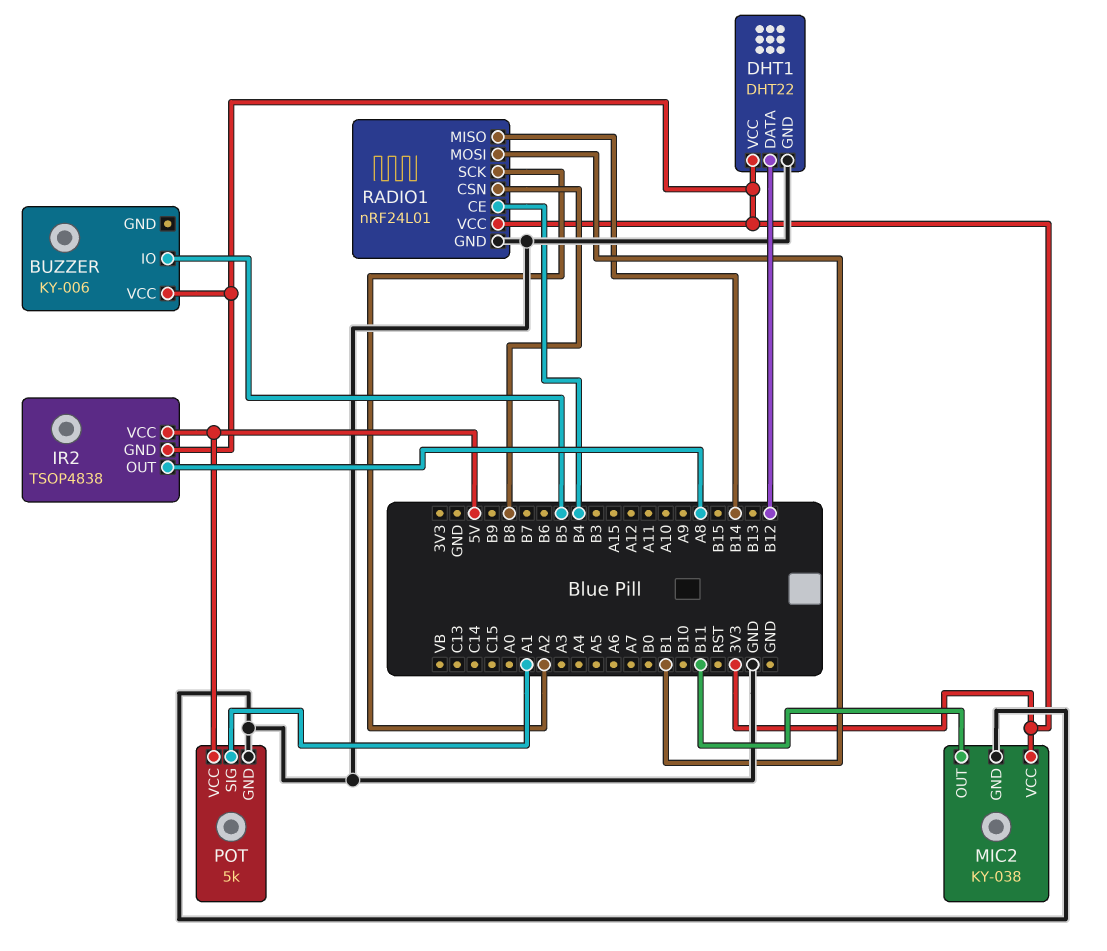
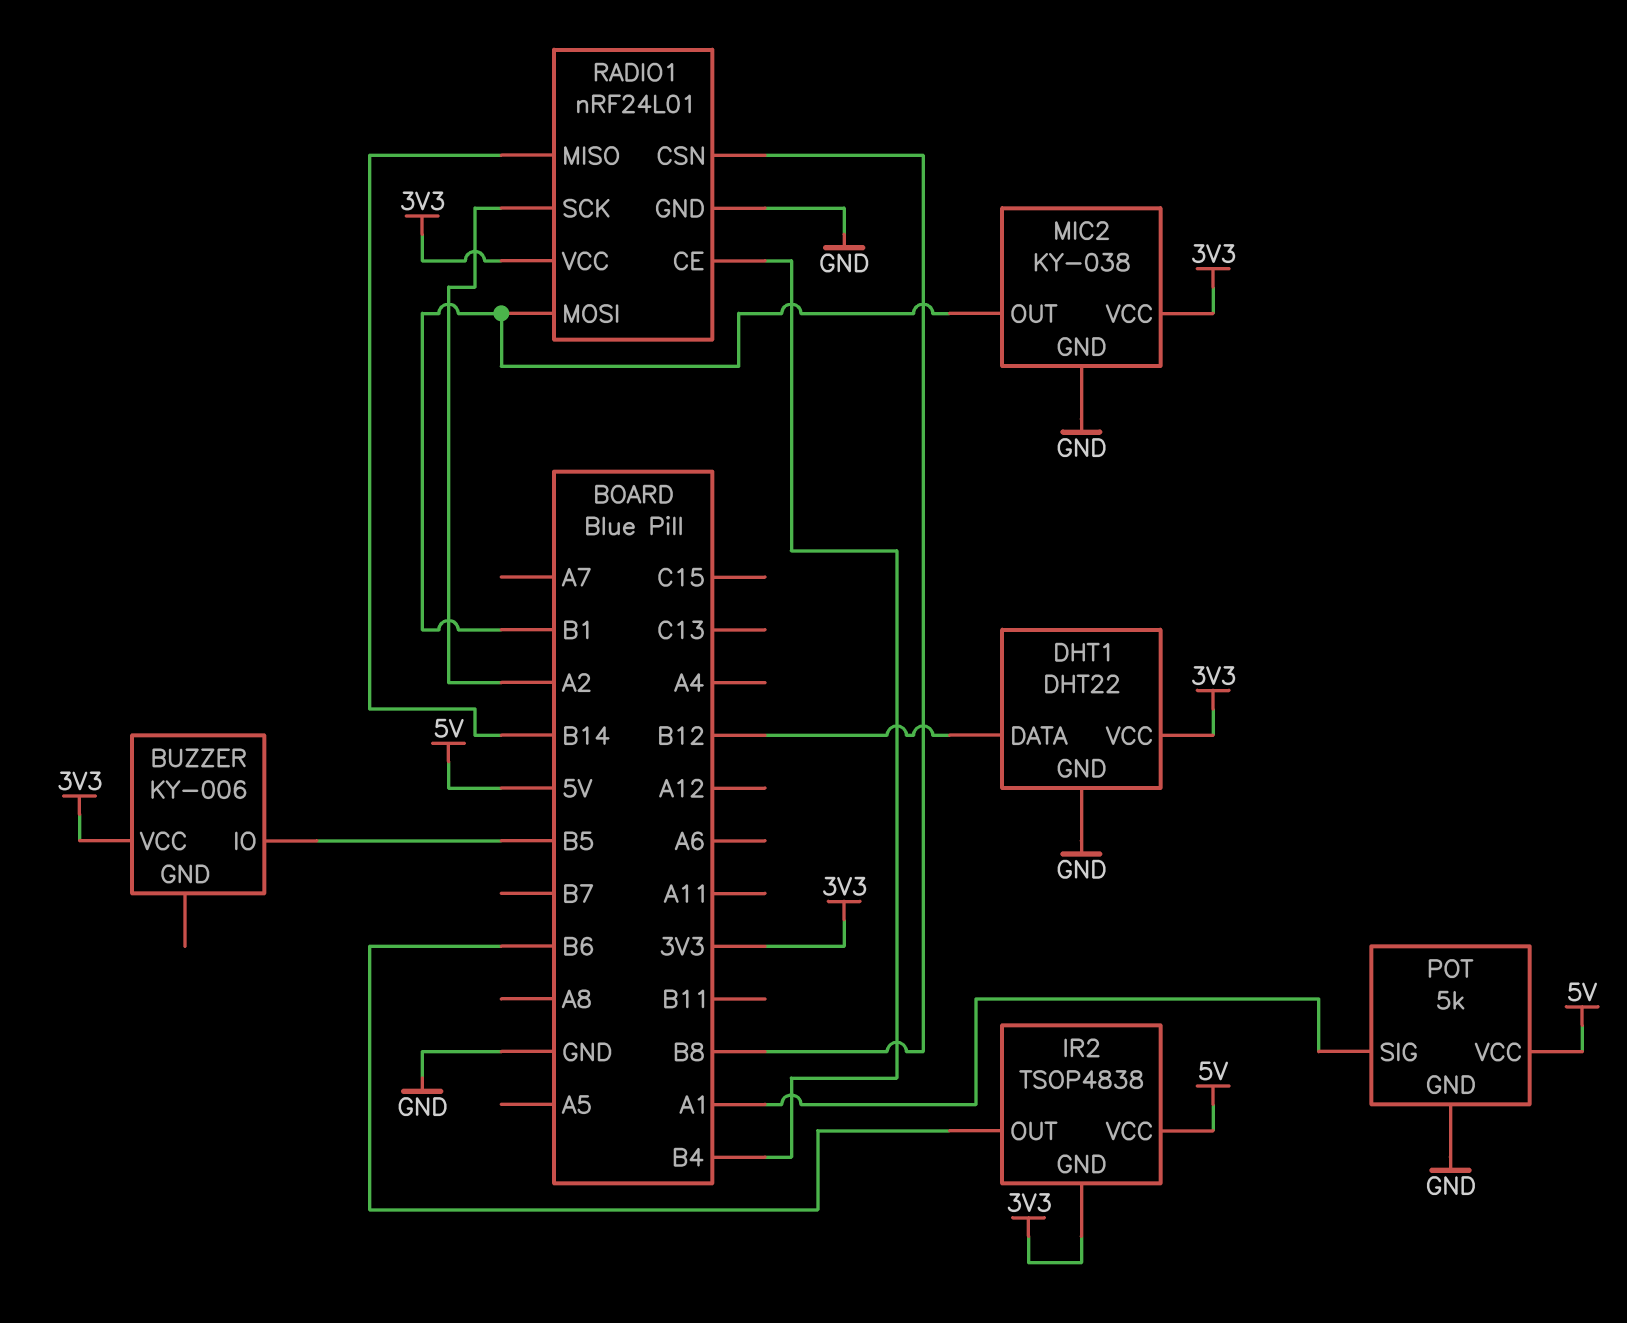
IR2 pin OUT: A8 -> B6
MIC2 pin OUT: B11 -> B1

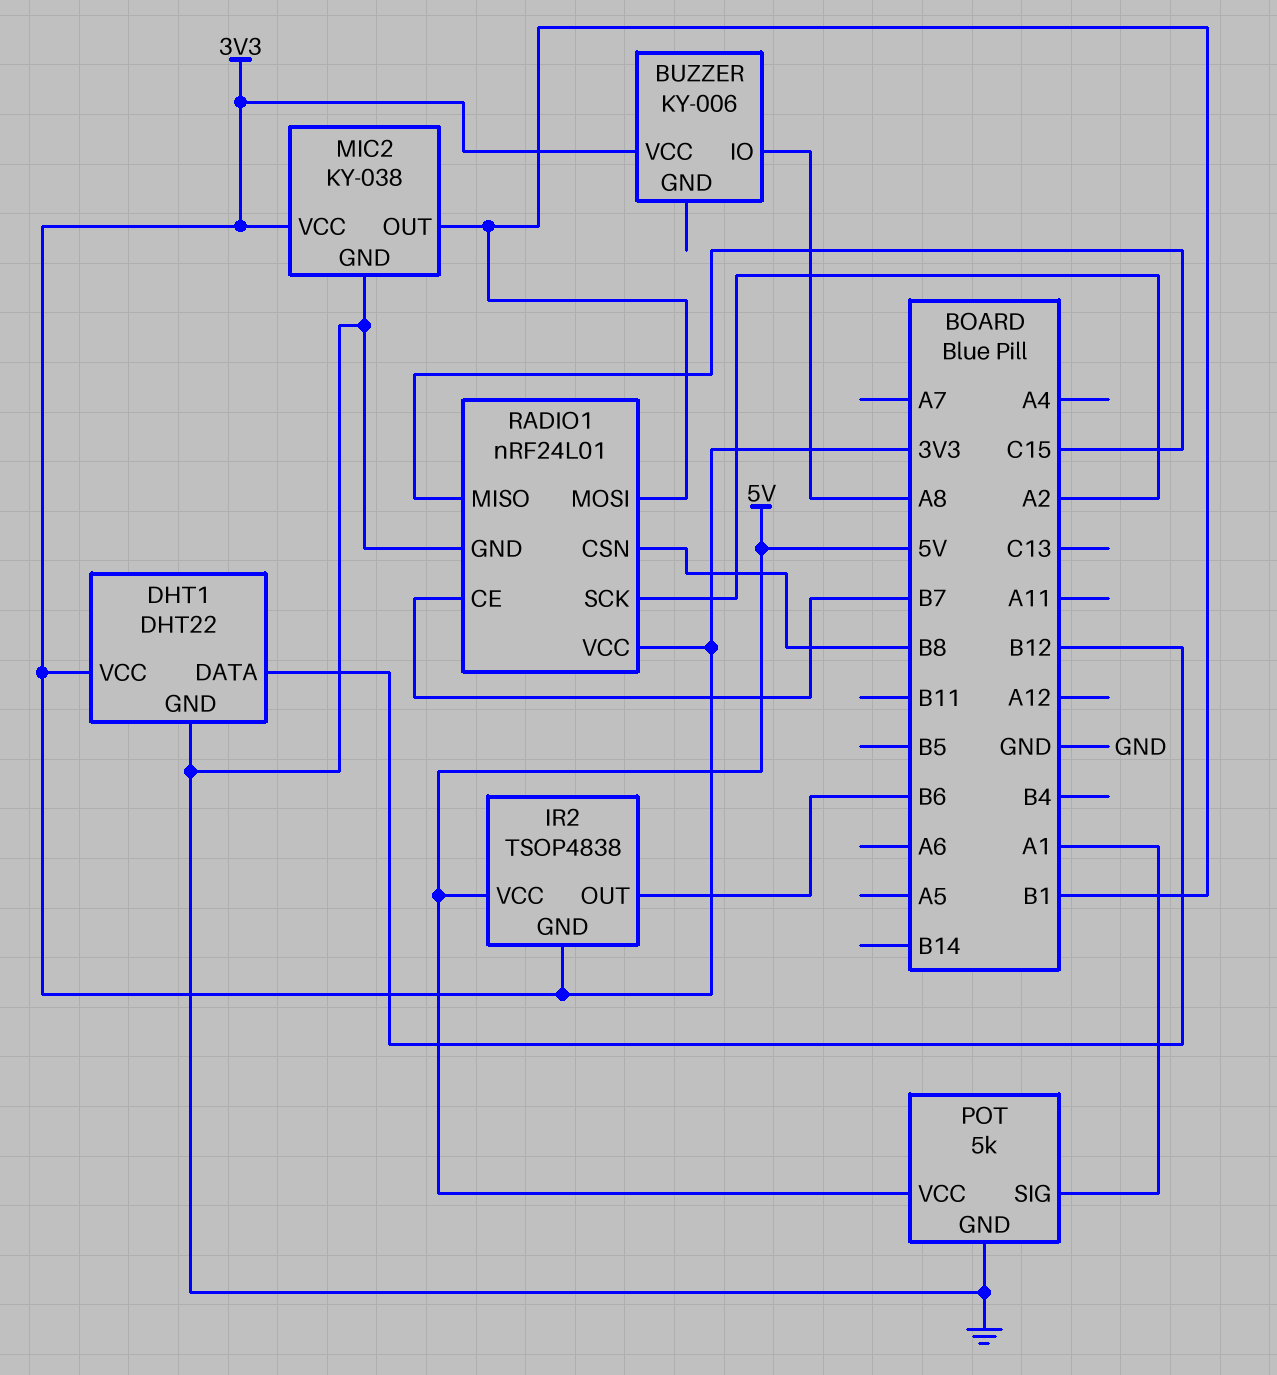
BUZZER pin IO: B5 -> A8
RADIO1 pin CE: B4 -> B7
RADIO1 pin MISO: B14 -> C15

